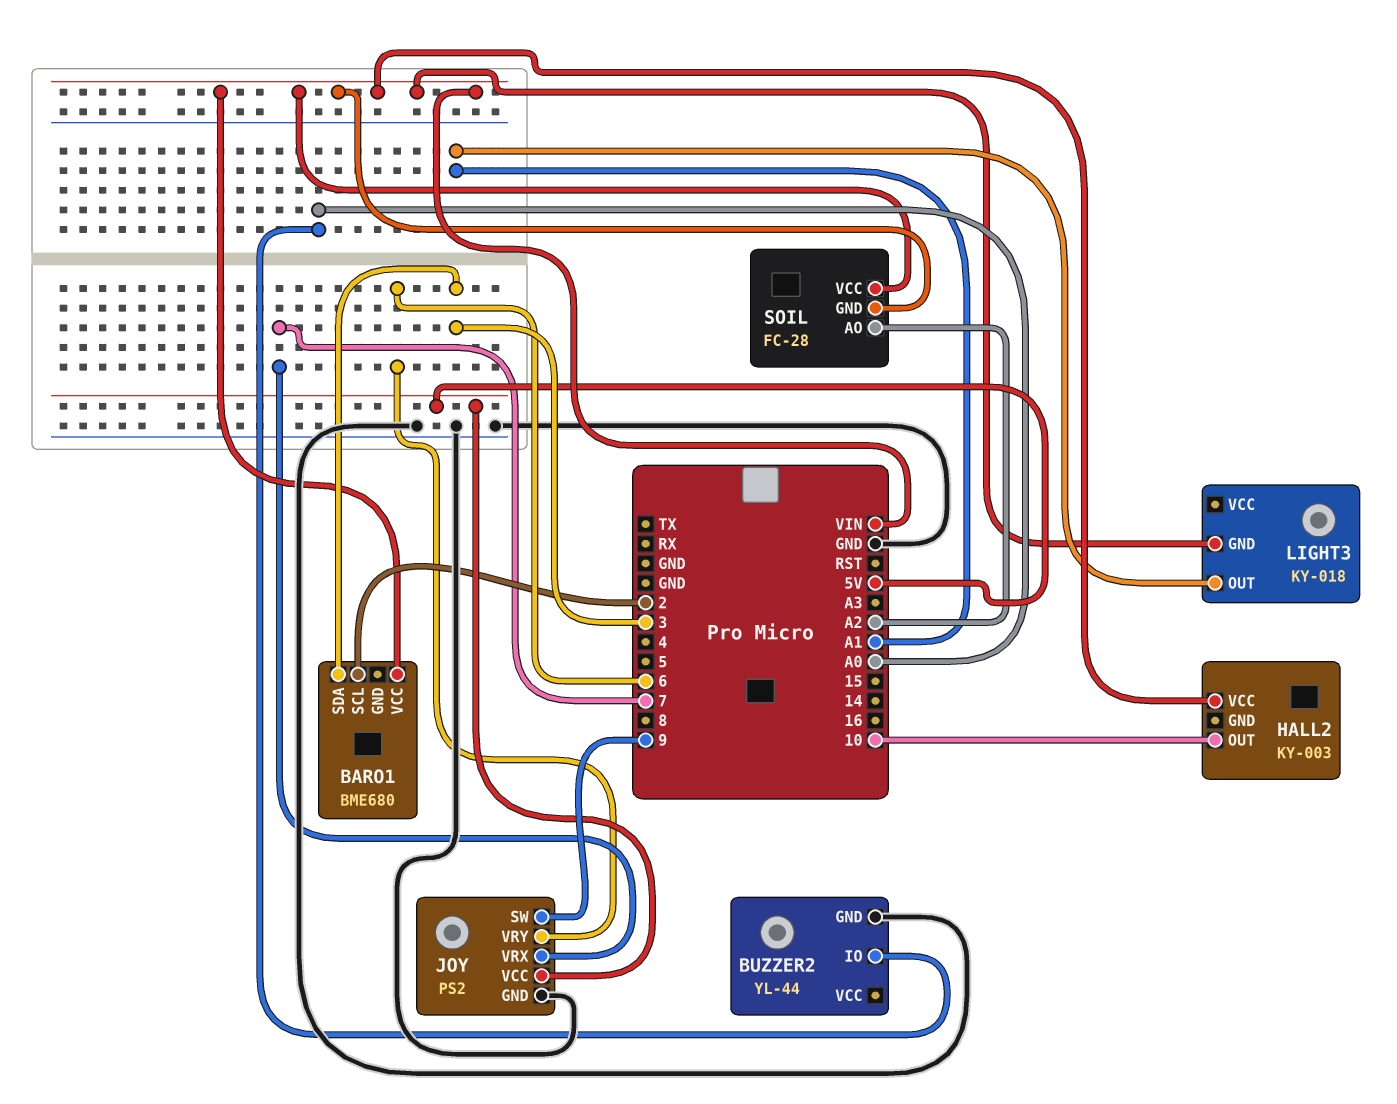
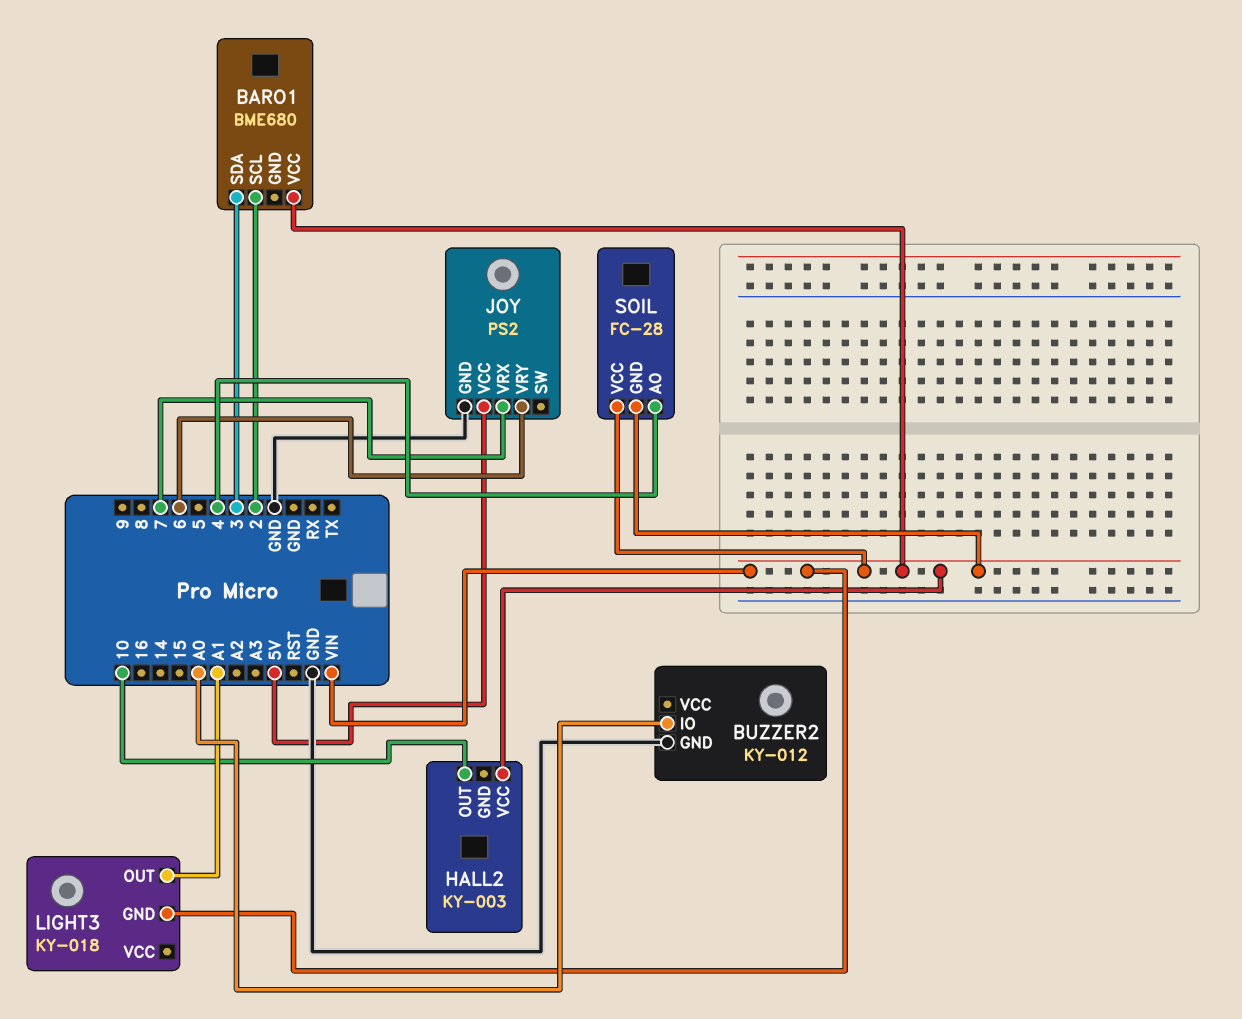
BUZZER2: YL-44 -> KY-012
JOY pin SW: 9 -> none
SOIL pin AO: A2 -> 4

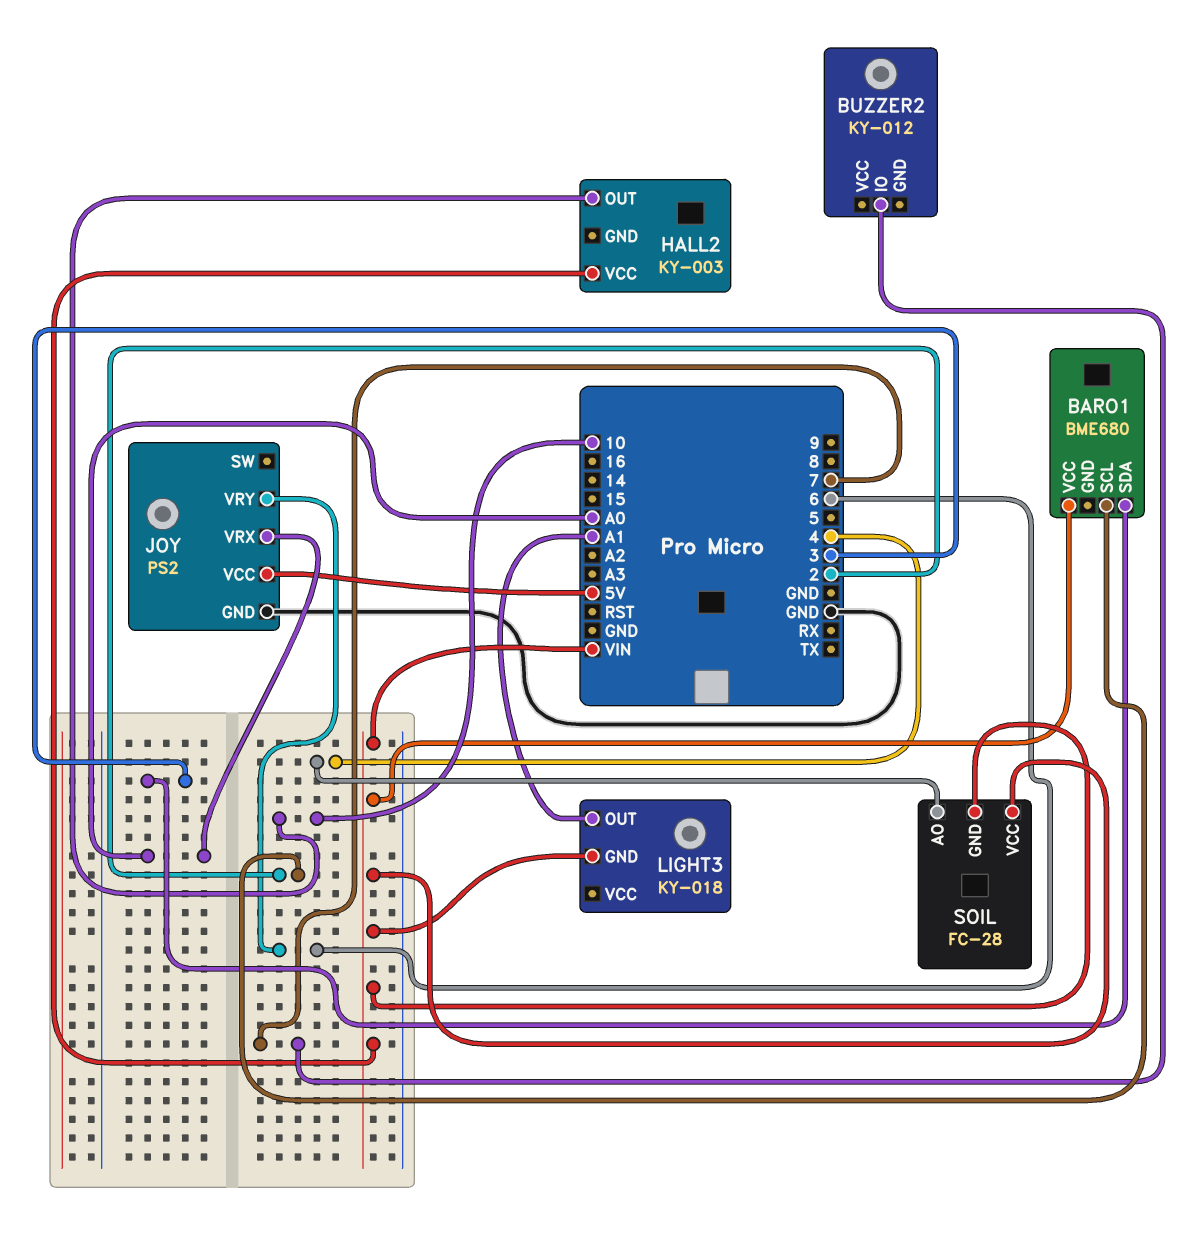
BUZZER2 pin GND: GND -> none
BUZZER2 pin IO: A0 -> 7
JOY pin VRX: 7 -> A0

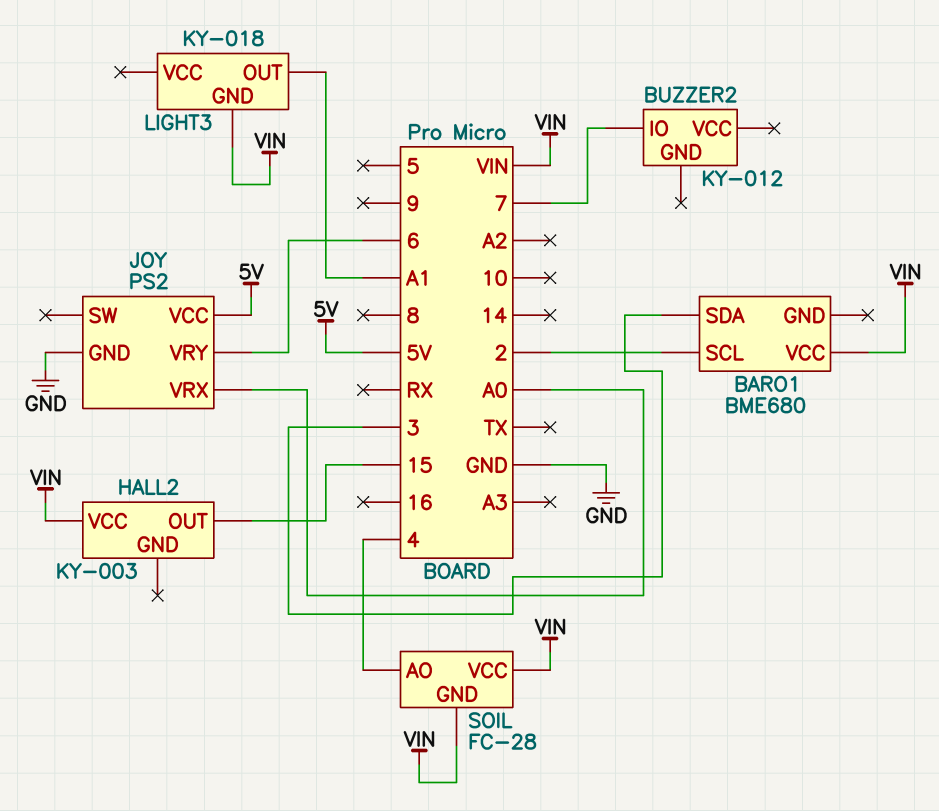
HALL2 pin OUT: 10 -> 15

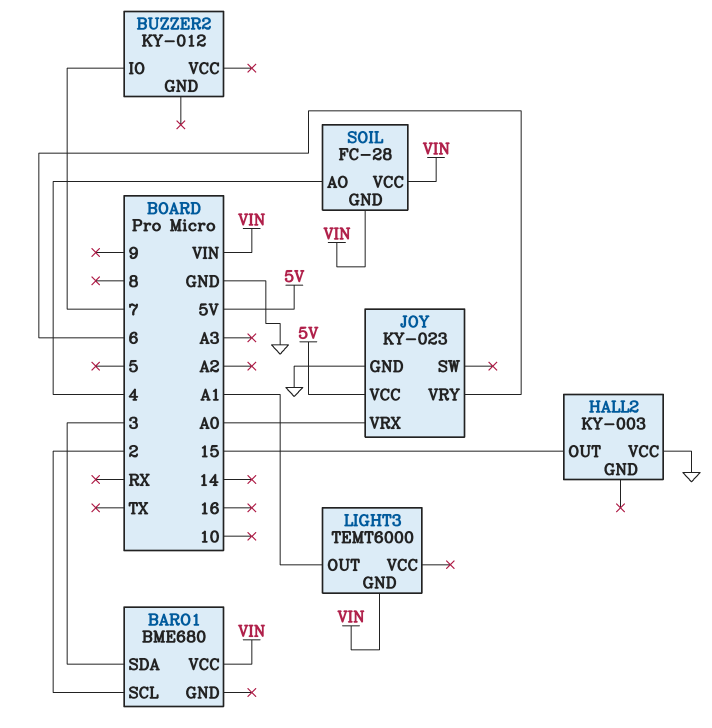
HALL2 pin VCC: VIN -> GND
JOY: PS2 -> KY-023
LIGHT3: KY-018 -> TEMT6000

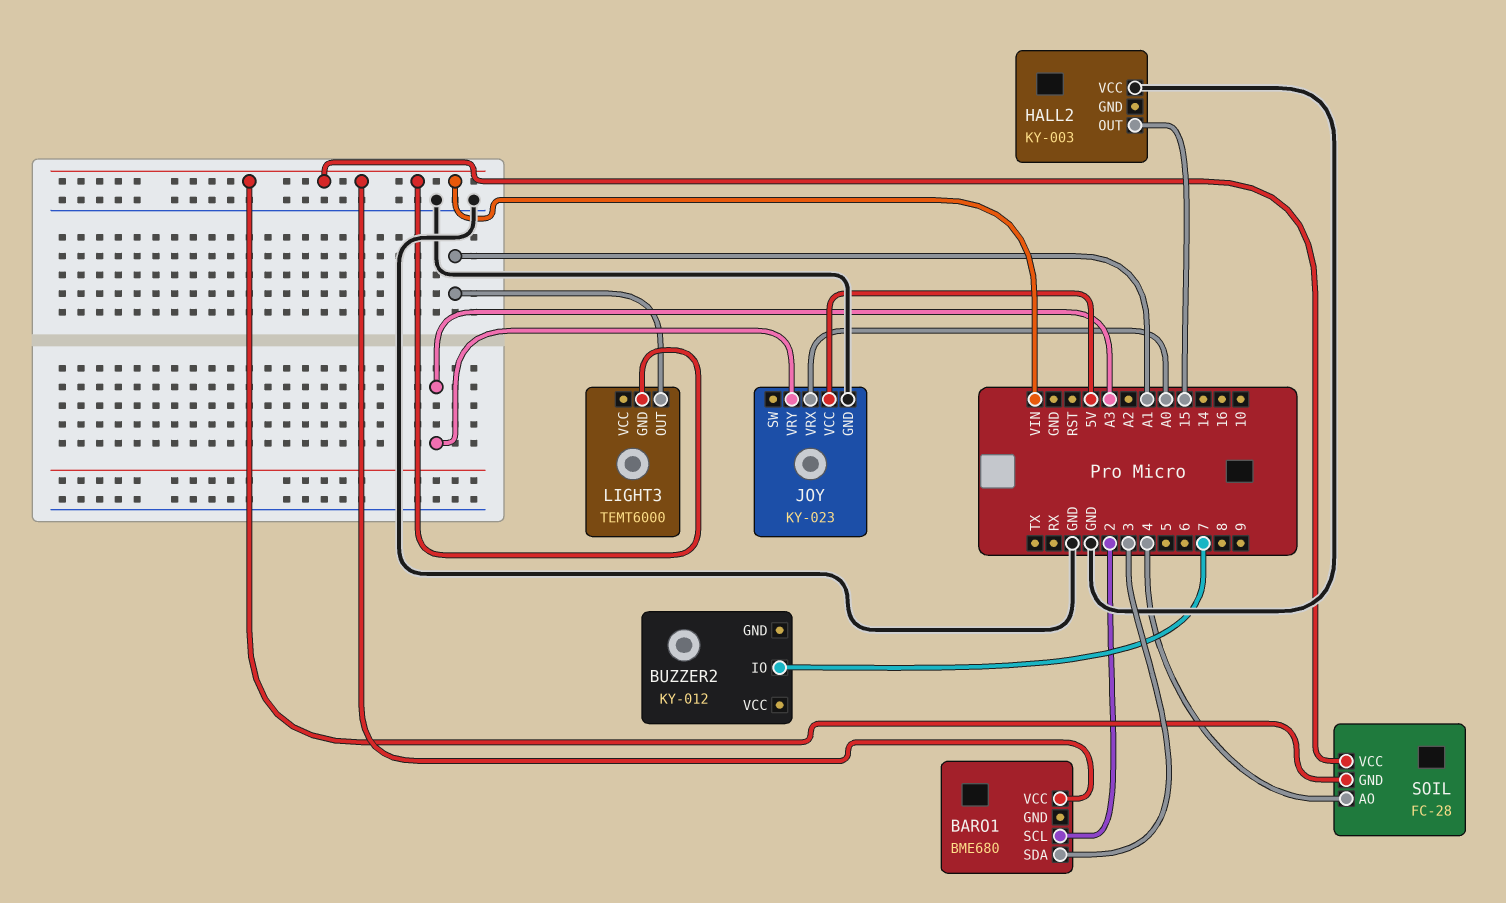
JOY pin VRY: 6 -> A3

